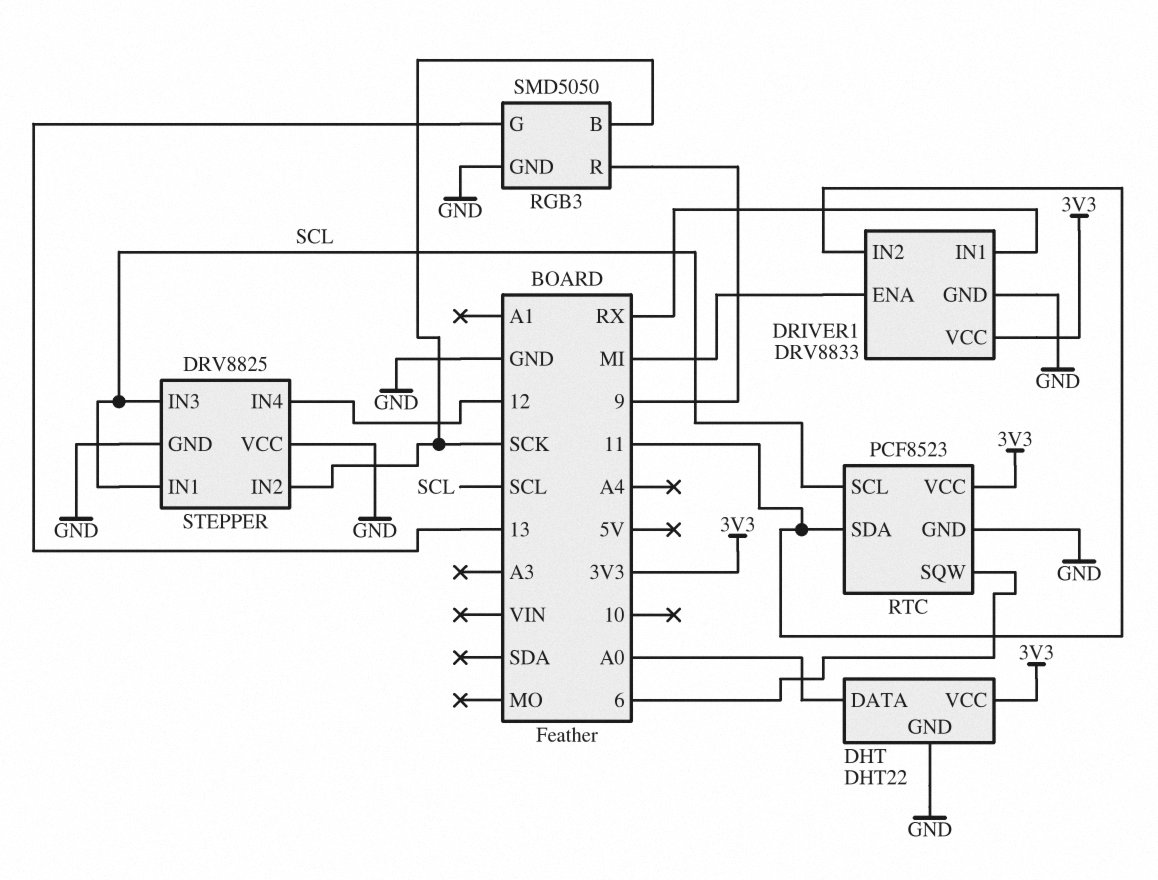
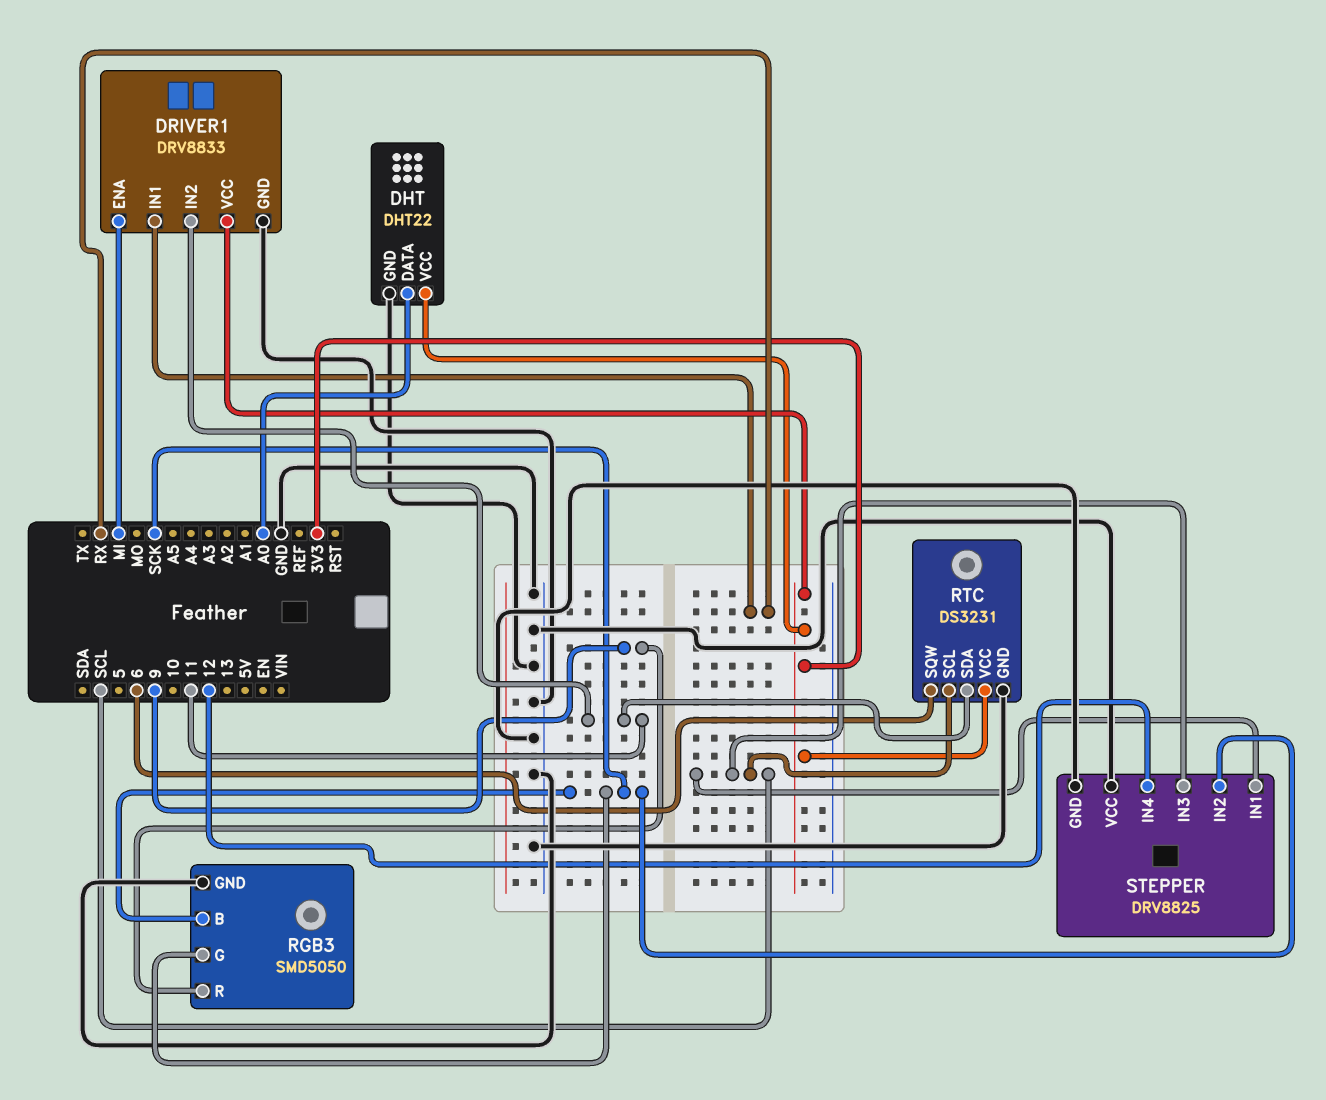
RGB3 pin G: 13 -> SCK
RTC: PCF8523 -> DS3231

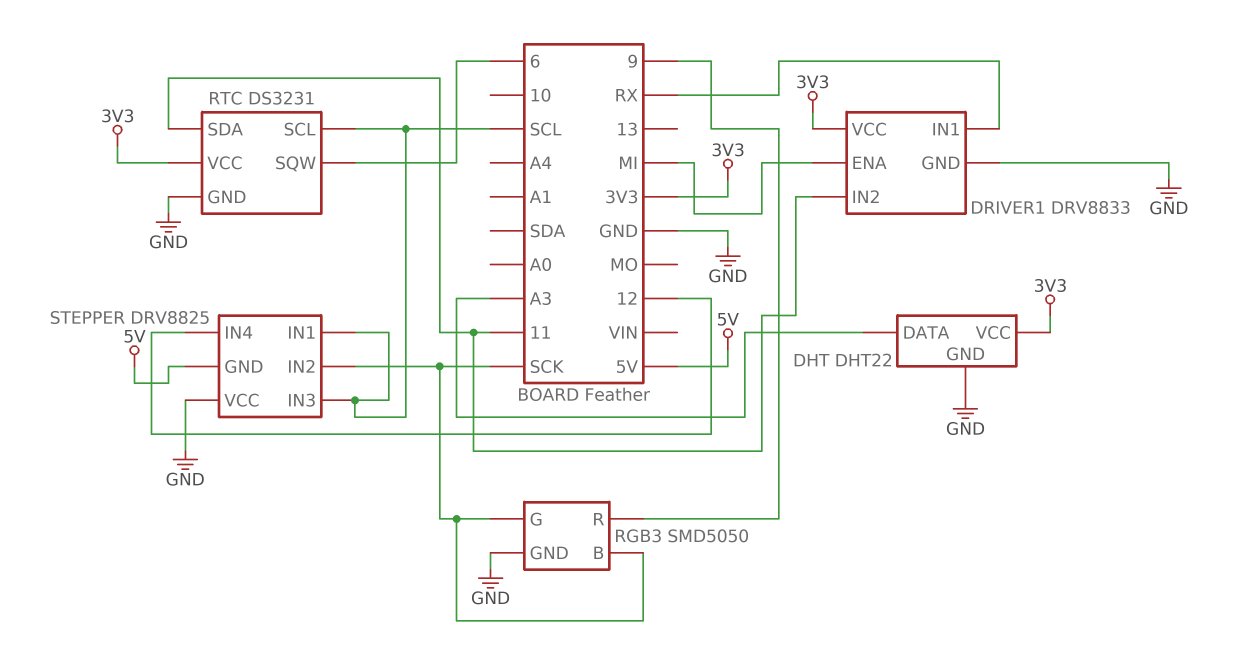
DHT pin DATA: A0 -> A3
STEPPER pin GND: GND -> 5V

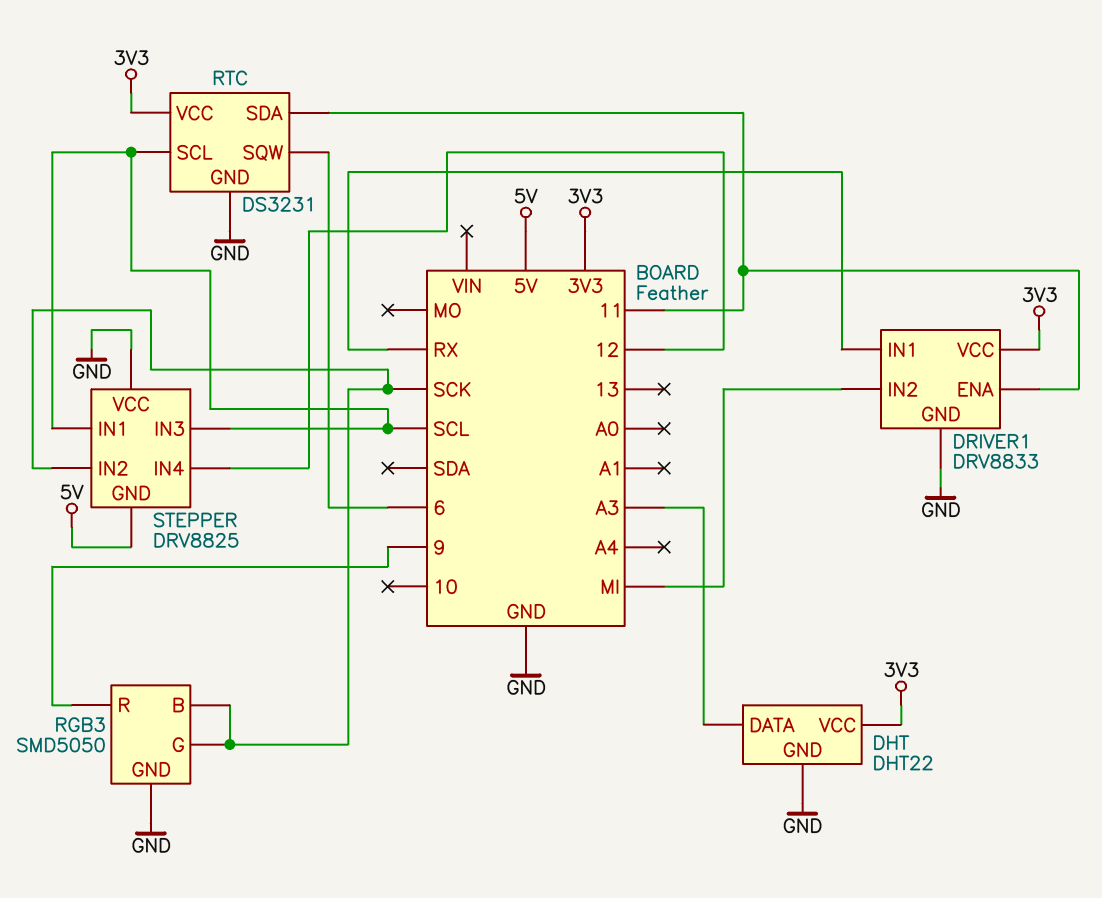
DRIVER1 pin ENA: MI -> 11
DRIVER1 pin IN2: 11 -> MI

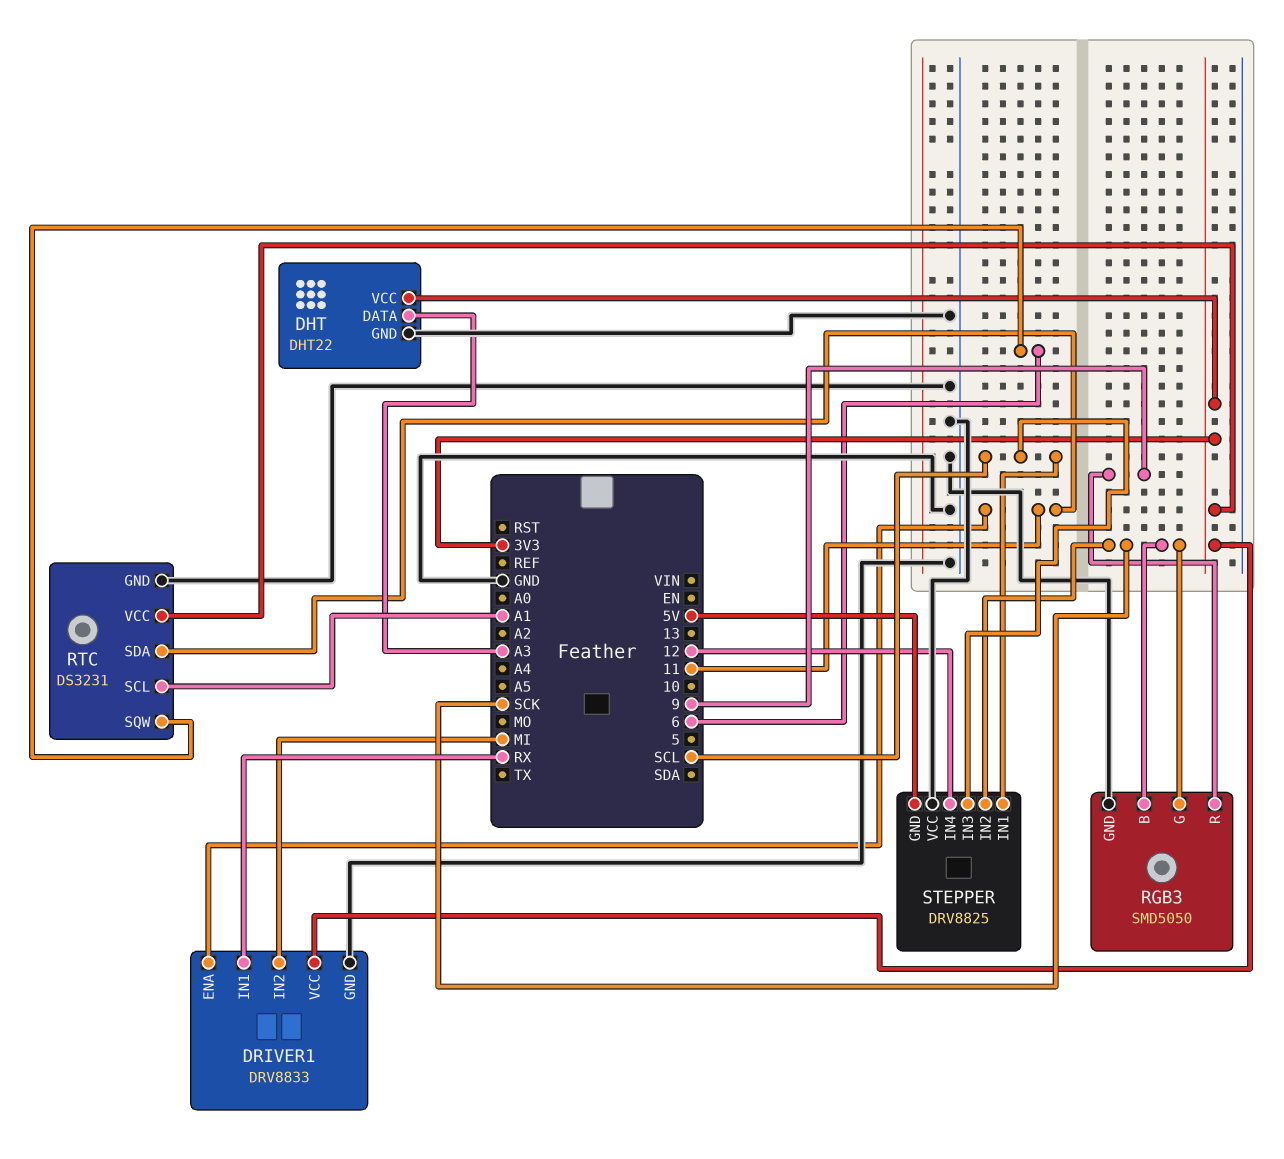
RTC pin SCL: SCL -> A1

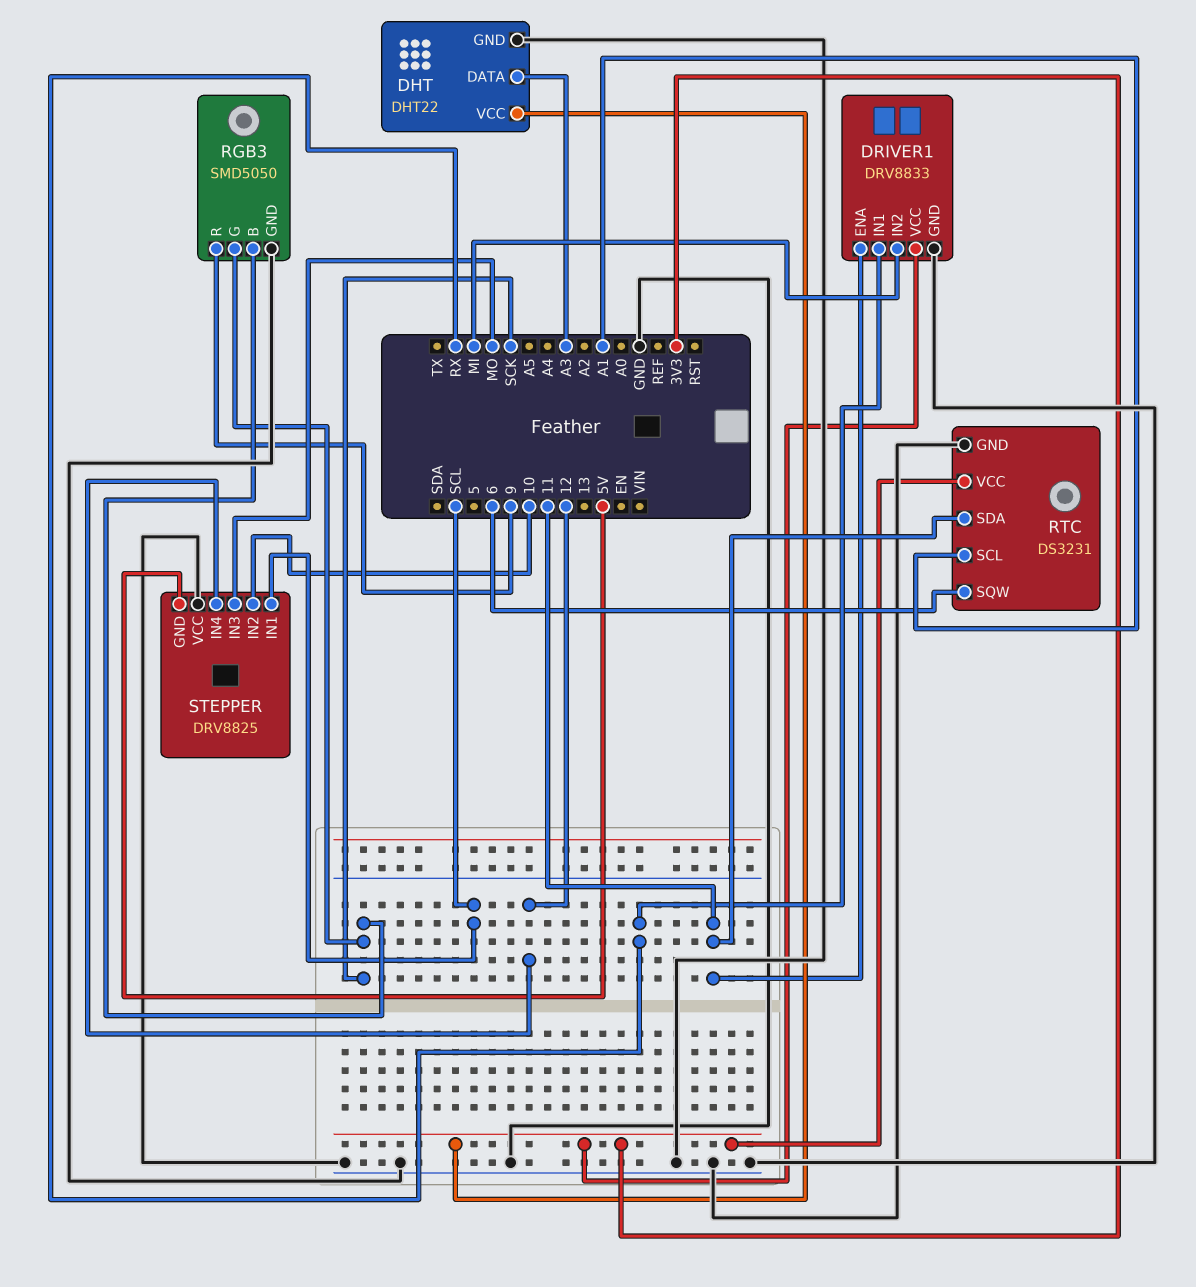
STEPPER pin IN2: SCK -> 10
STEPPER pin IN3: SCL -> MO

